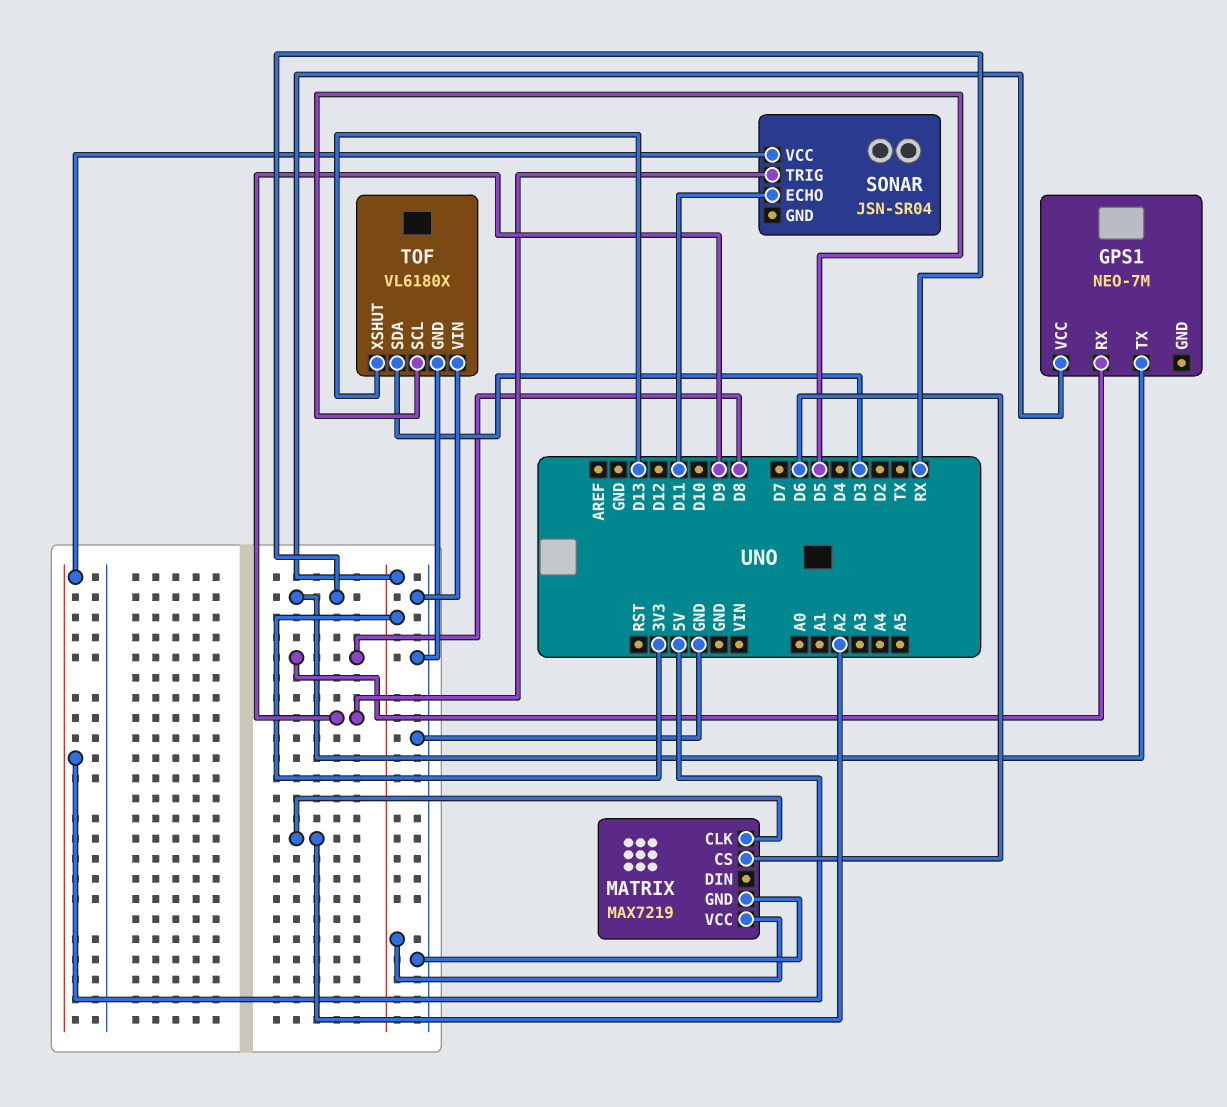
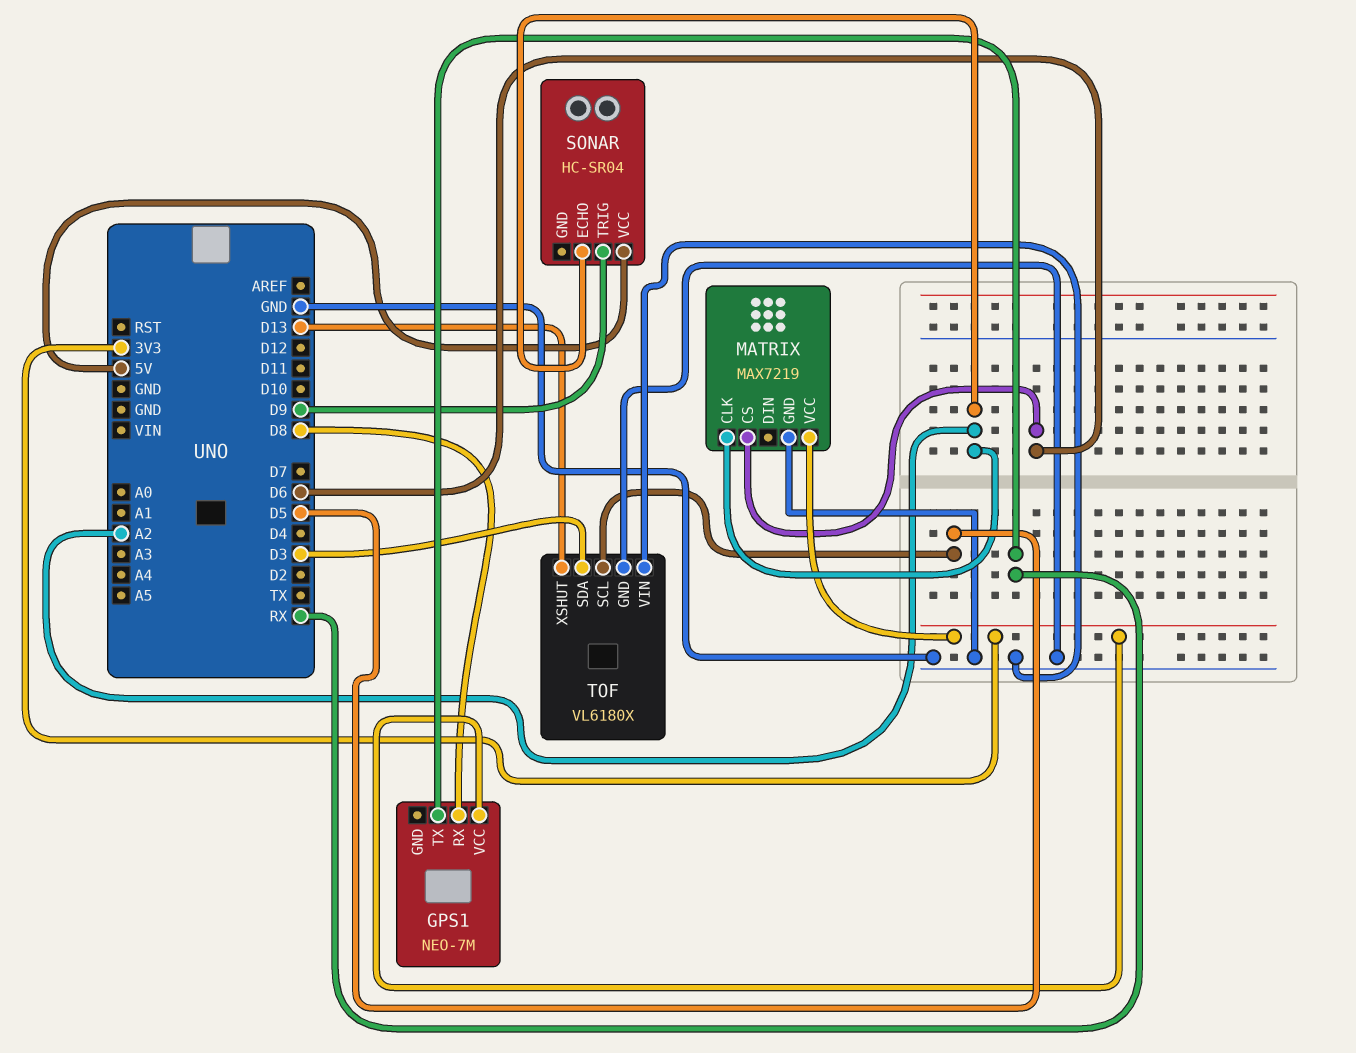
SONAR: JSN-SR04 -> HC-SR04
SONAR pin ECHO: D11 -> A2

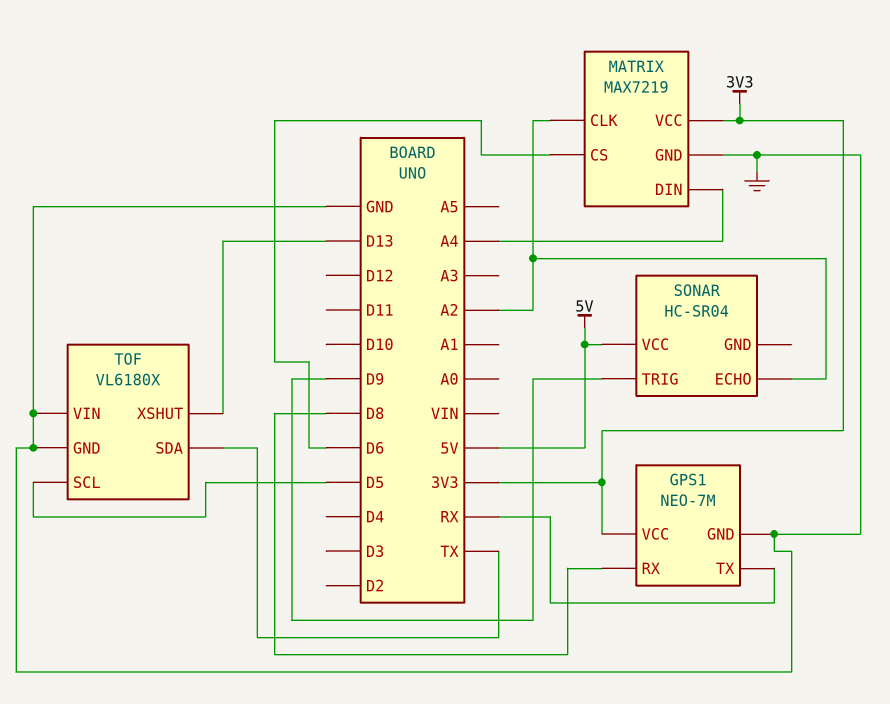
GPS1 pin GND: none -> GND
MATRIX pin DIN: none -> A4
TOF pin SDA: D3 -> TX

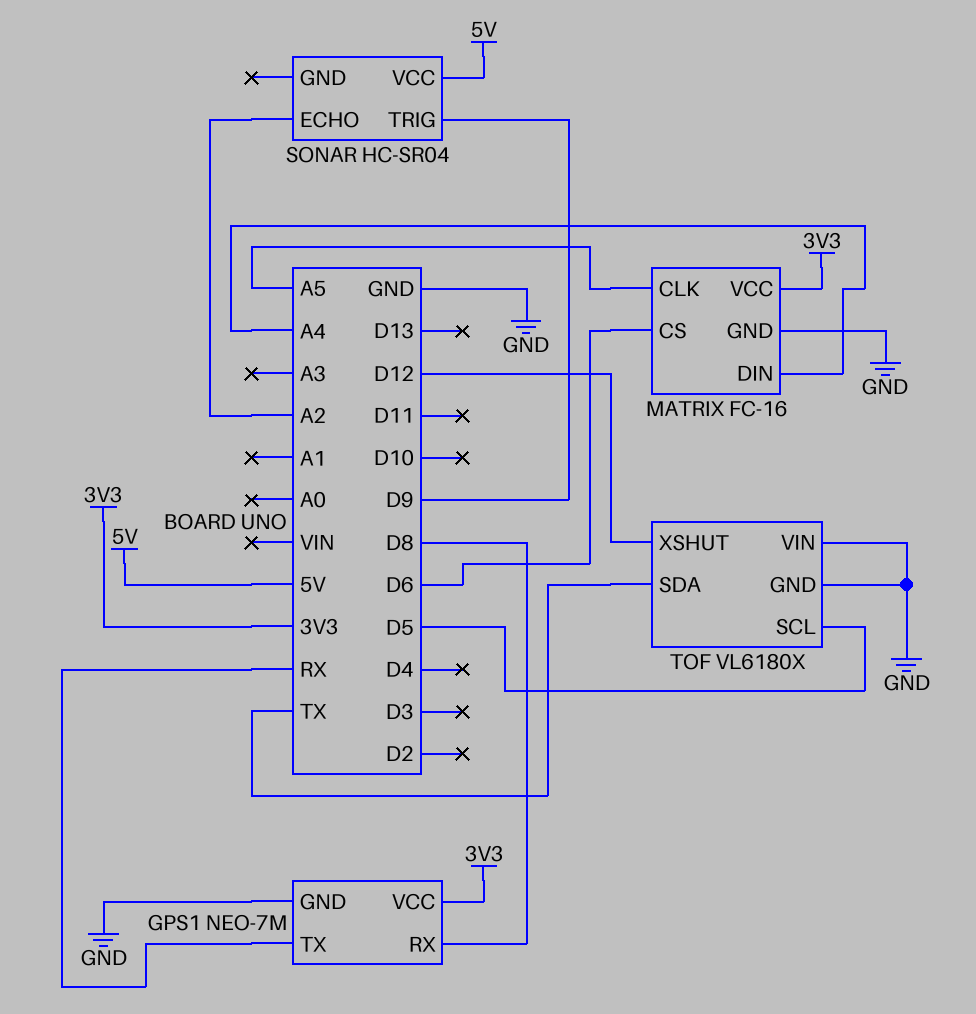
MATRIX: MAX7219 -> FC-16
MATRIX pin CLK: A2 -> A5
TOF pin XSHUT: D13 -> D12

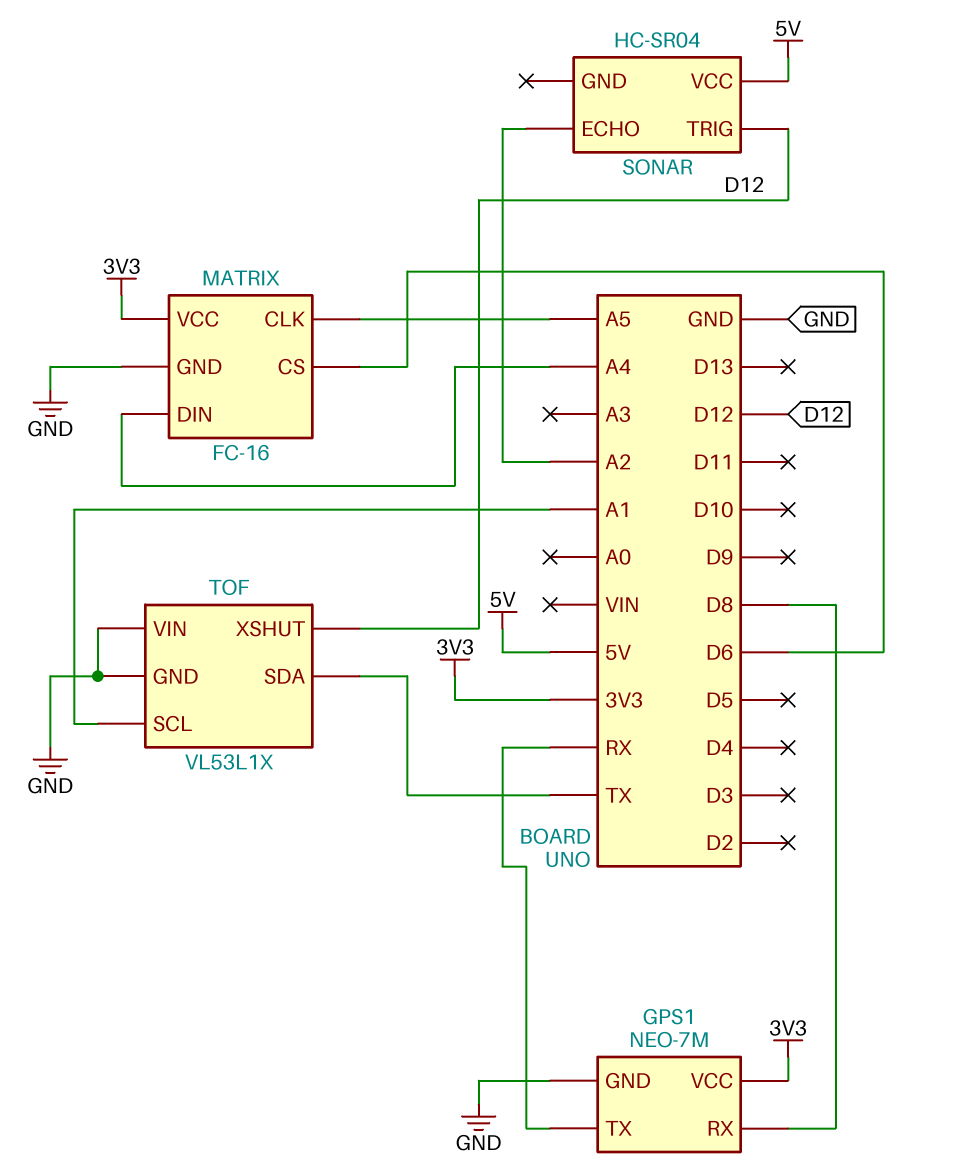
SONAR pin TRIG: D9 -> D12
TOF: VL6180X -> VL53L1X
TOF pin SCL: D5 -> A1

